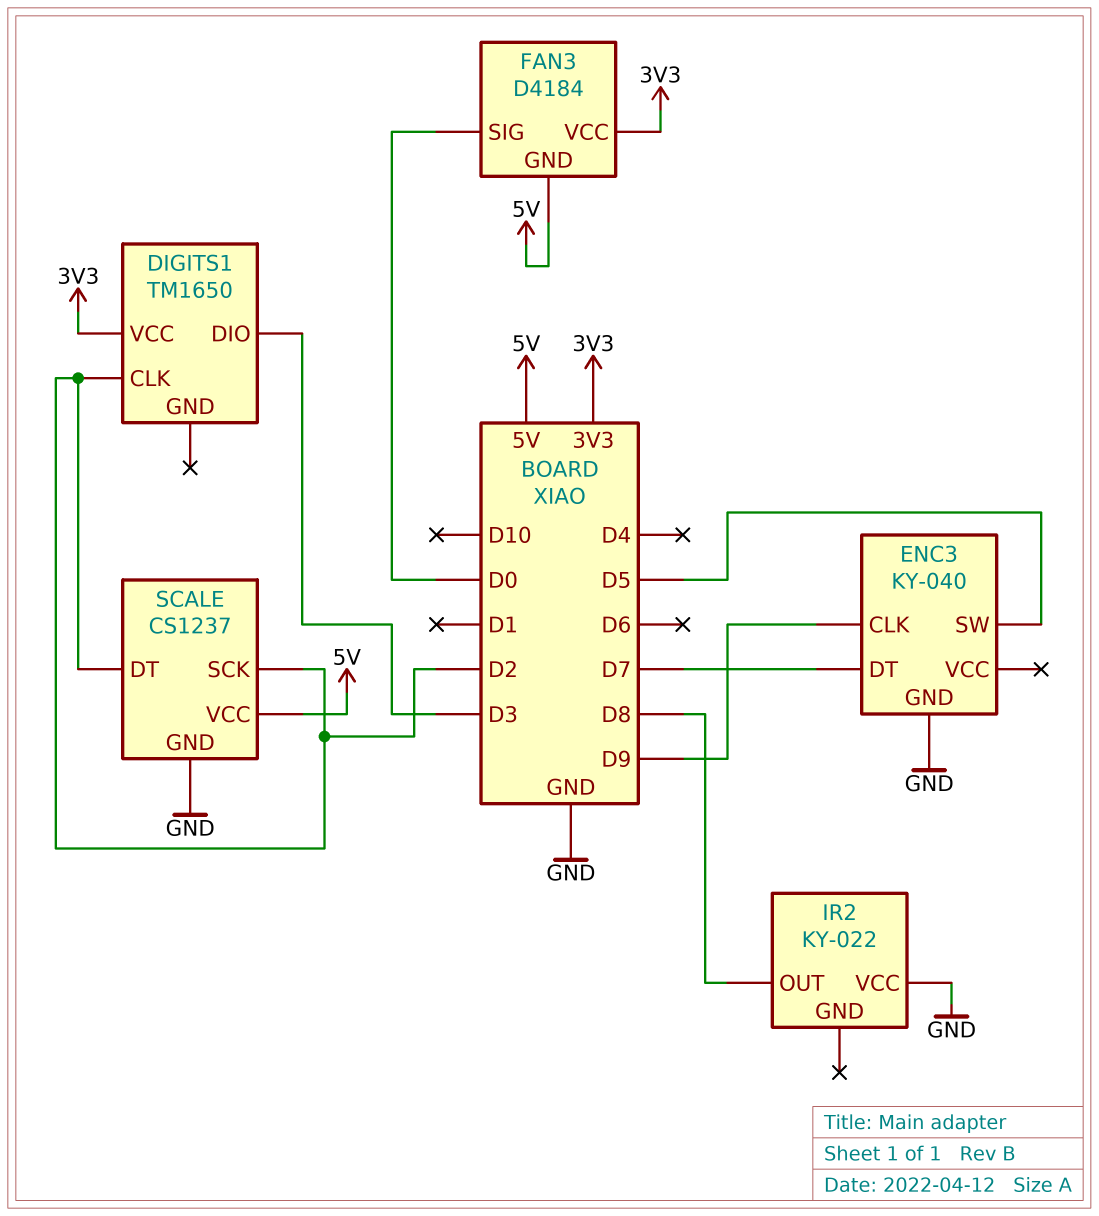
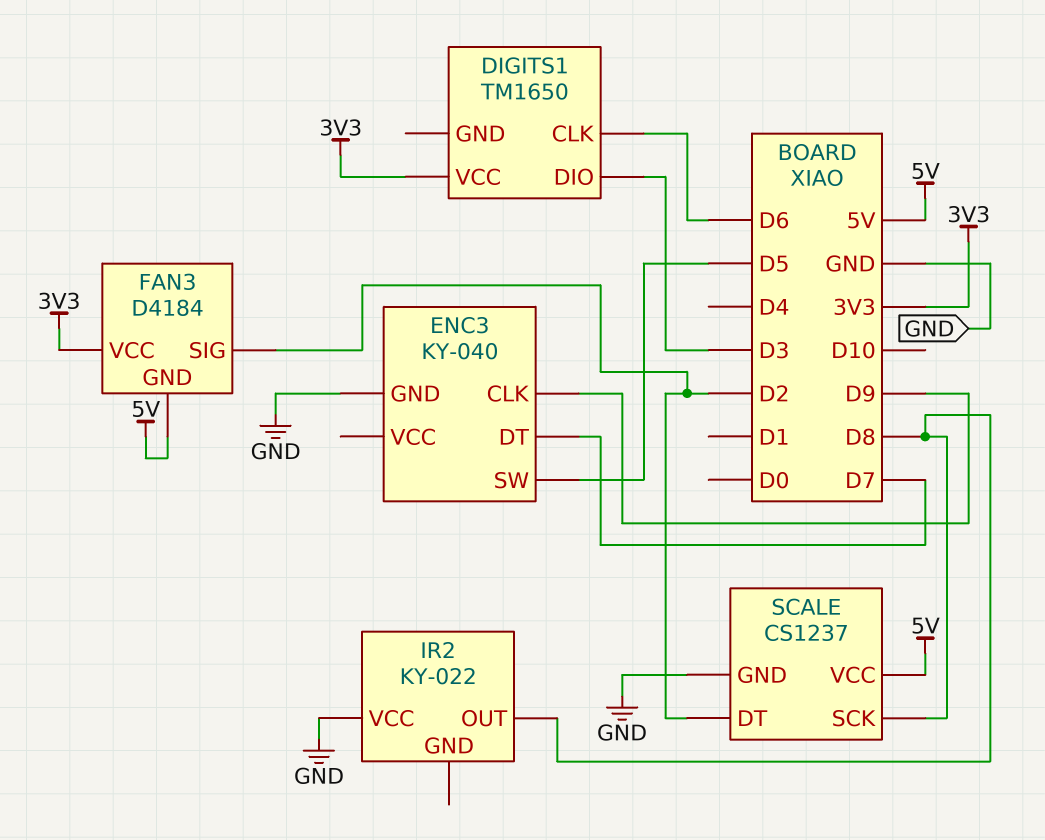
DIGITS1 pin CLK: D2 -> D6
FAN3 pin SIG: D0 -> D2
SCALE pin SCK: D2 -> D8

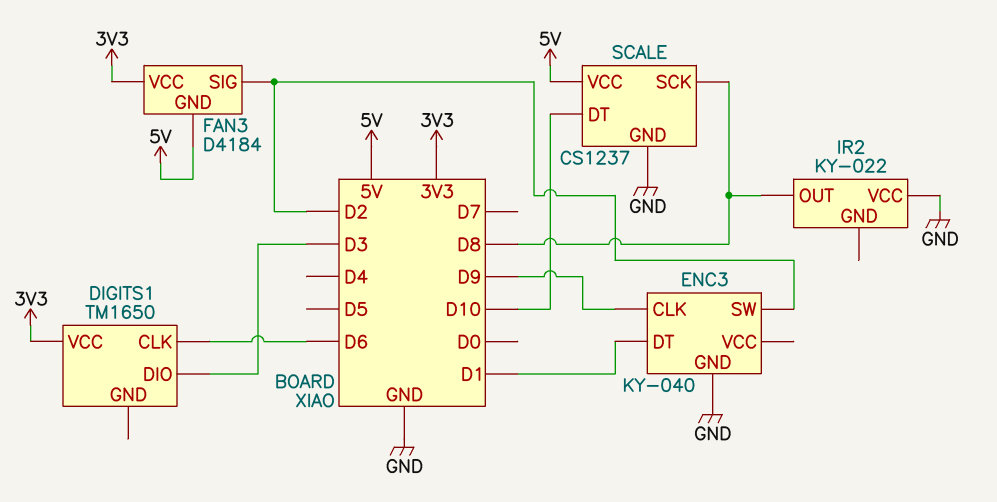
ENC3 pin DT: D7 -> D1
ENC3 pin SW: D5 -> D2
SCALE pin DT: D2 -> D10

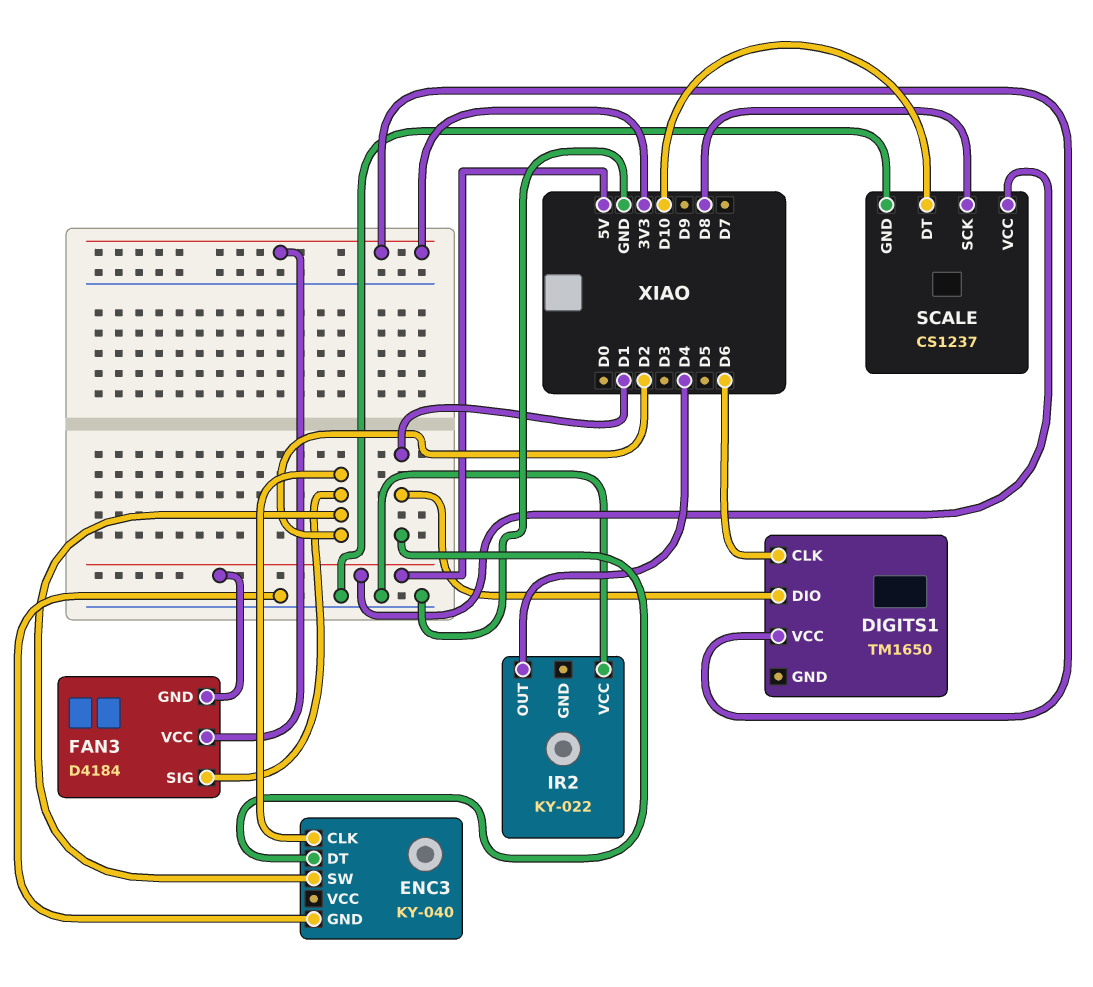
DIGITS1 pin DIO: D3 -> D1
ENC3 pin CLK: D9 -> D2
IR2 pin OUT: D8 -> D4

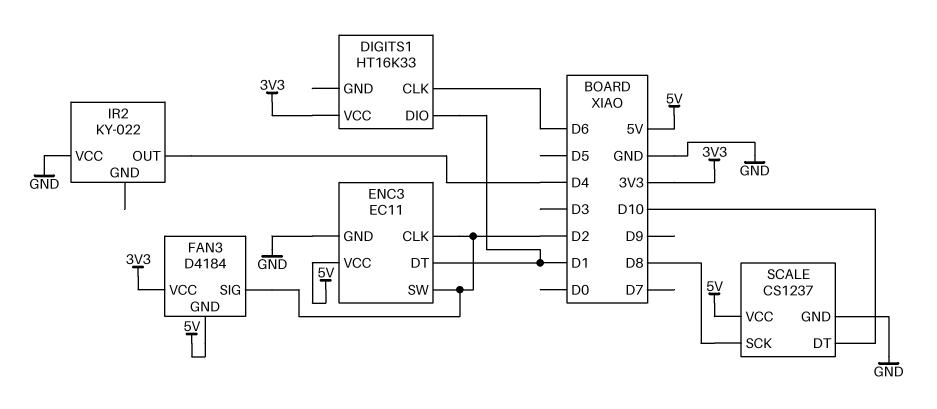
DIGITS1: TM1650 -> HT16K33
ENC3: KY-040 -> EC11
ENC3 pin VCC: none -> 5V

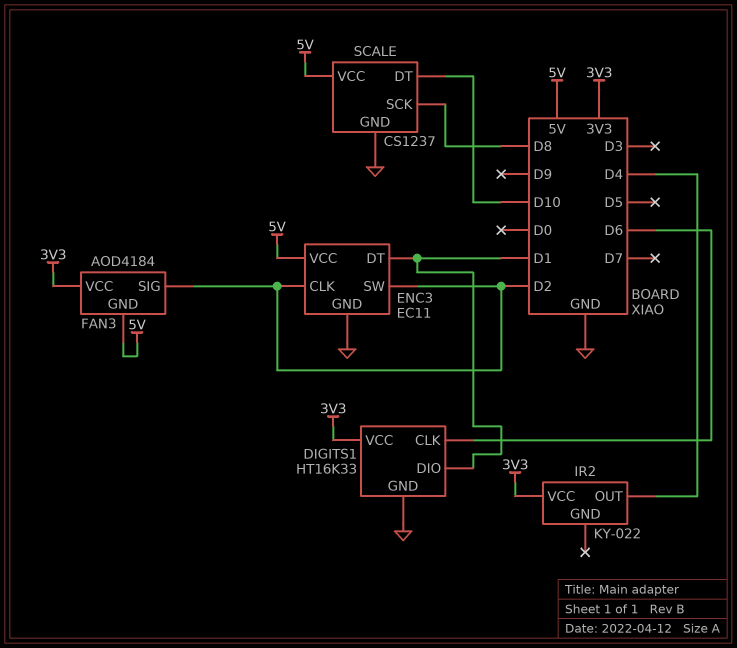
DIGITS1 pin GND: none -> GND
FAN3: D4184 -> AOD4184
IR2 pin VCC: GND -> 3V3

